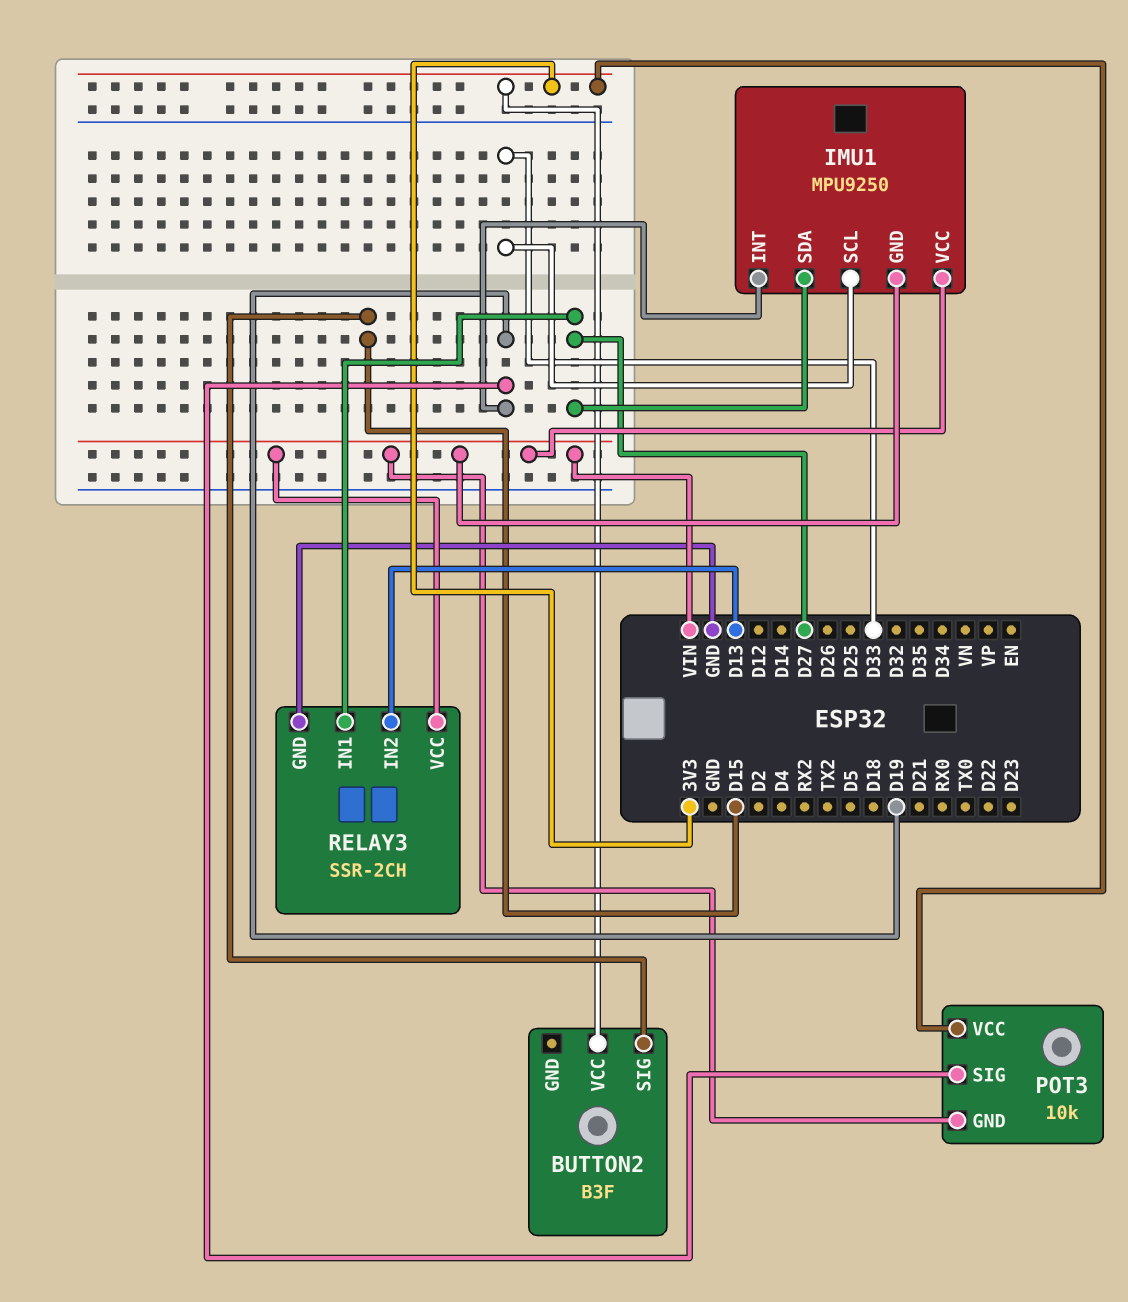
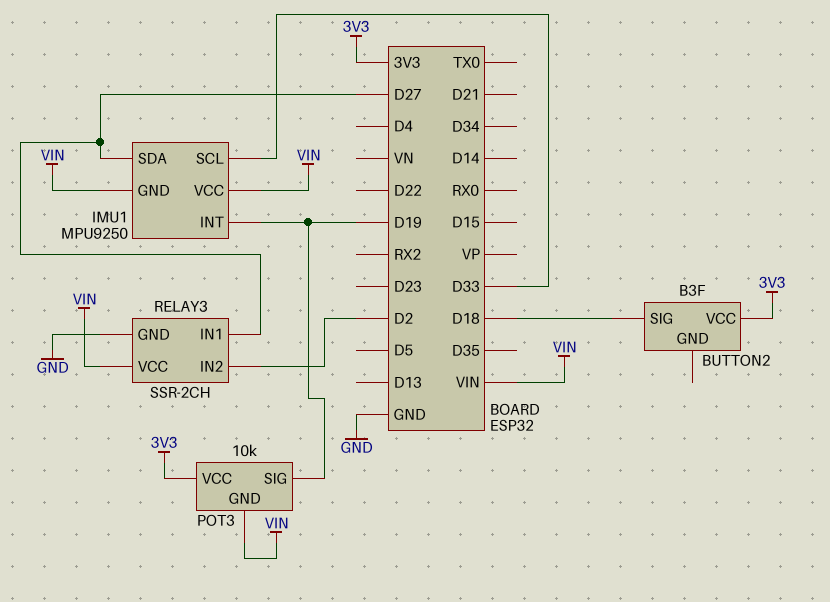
BUTTON2 pin SIG: D15 -> D18
RELAY3 pin IN2: D13 -> D2

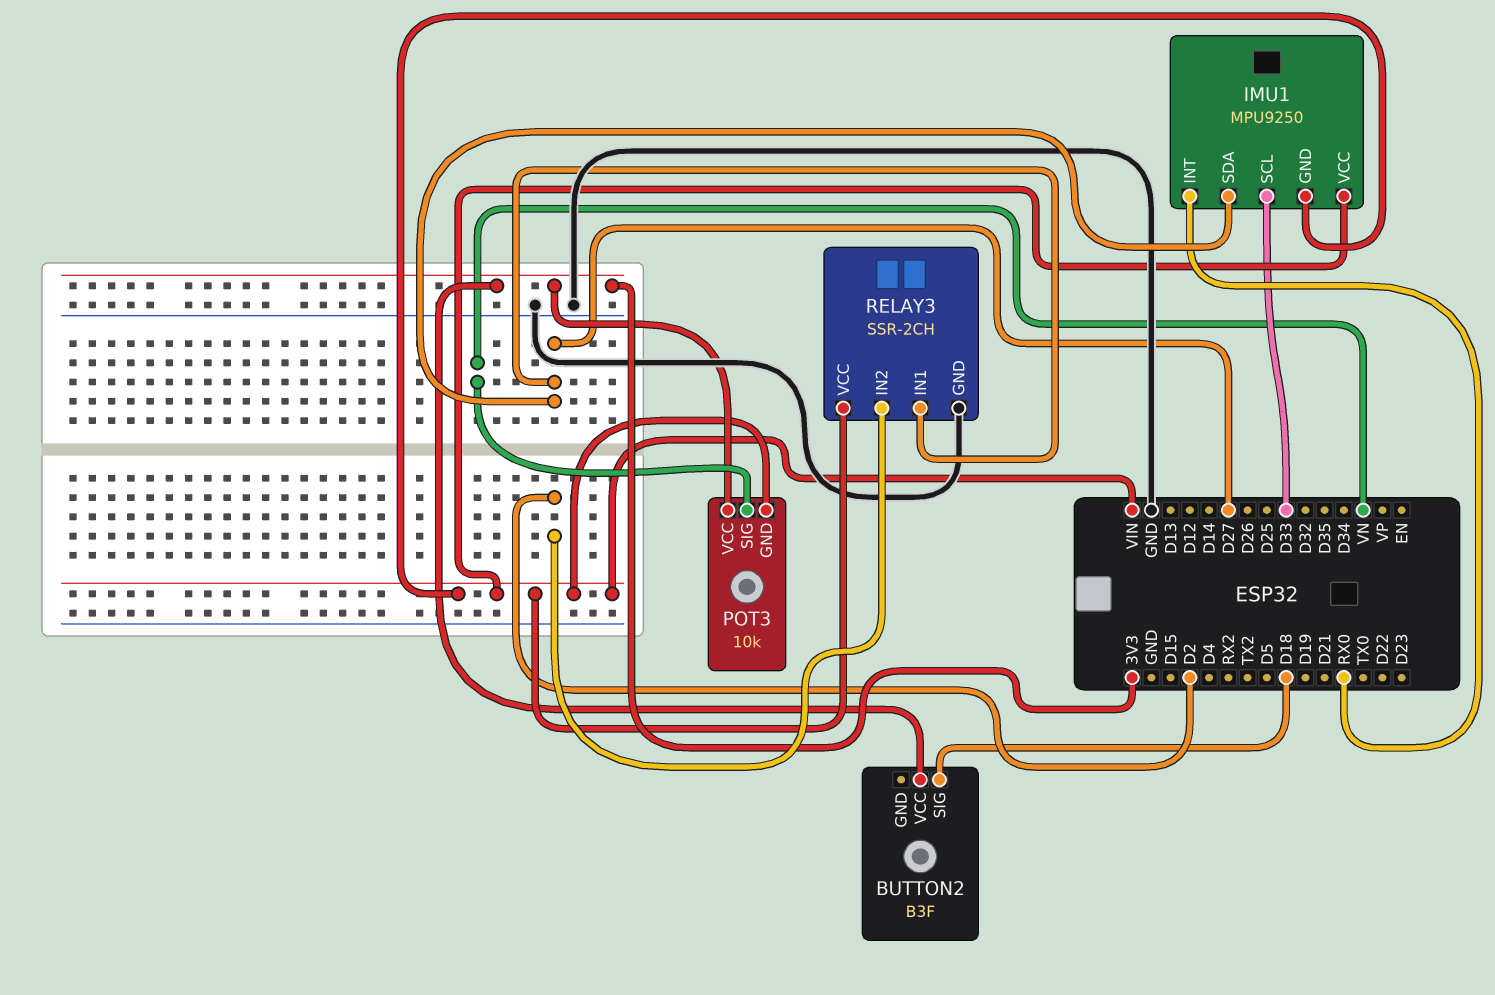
IMU1 pin INT: D19 -> RX0
POT3 pin SIG: D19 -> VN

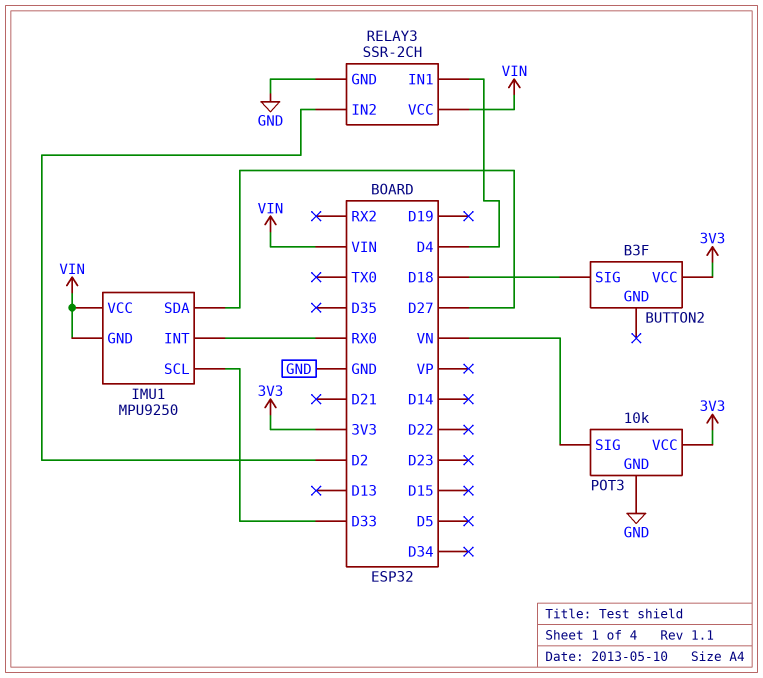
POT3 pin GND: VIN -> GND
RELAY3 pin IN1: D27 -> D4

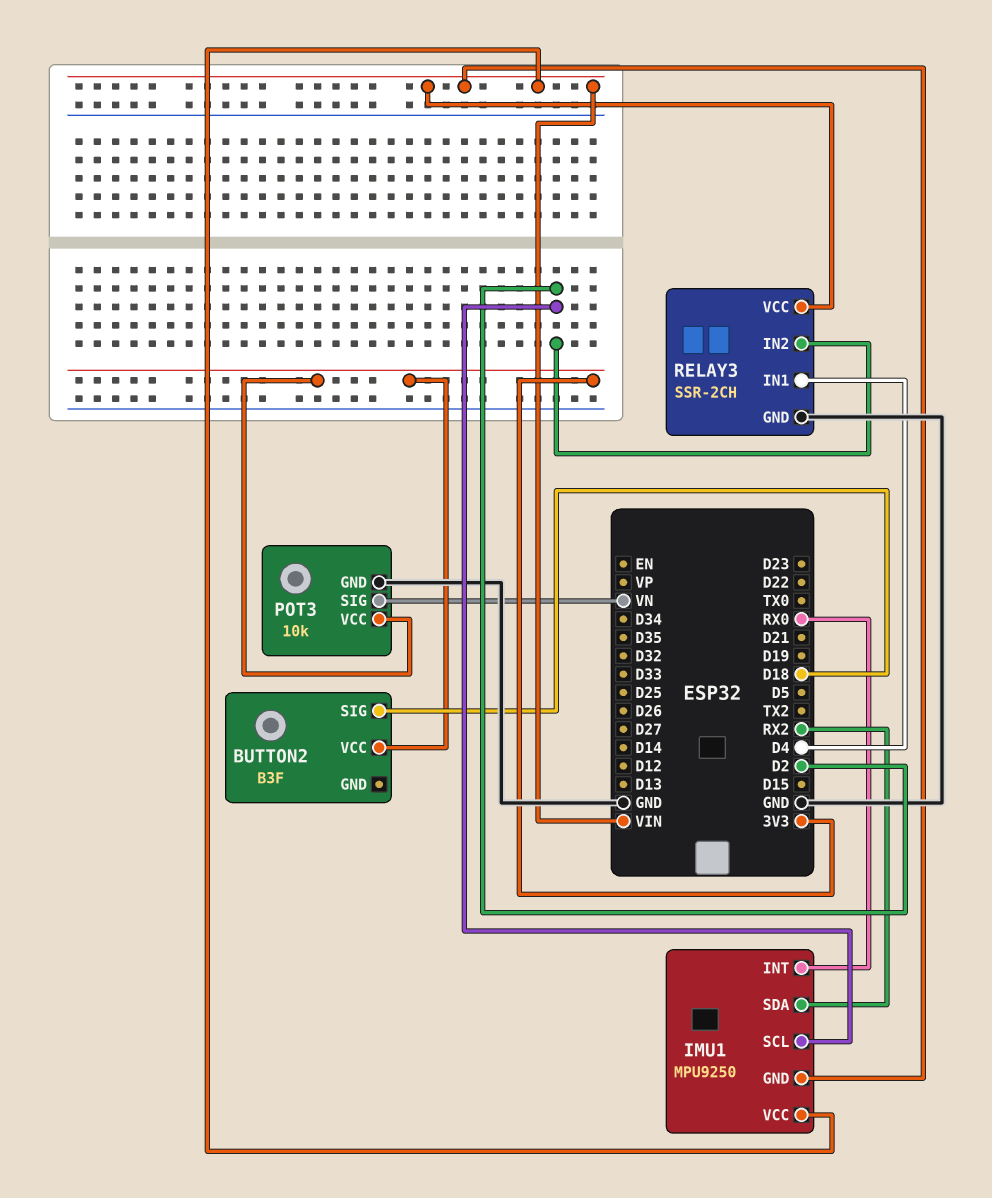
IMU1 pin SCL: D33 -> D2
IMU1 pin SDA: D27 -> RX2

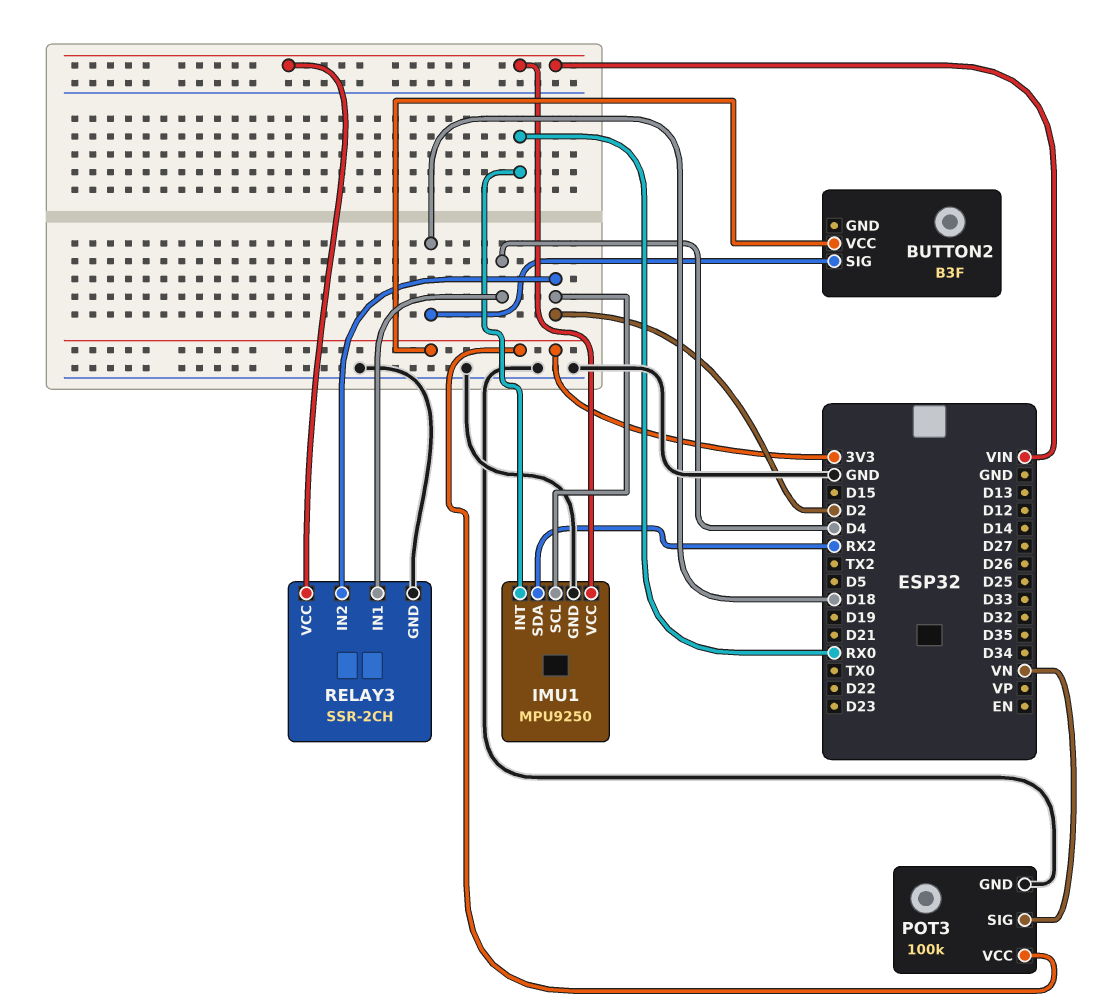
IMU1 pin GND: VIN -> GND
POT3: 10k -> 100k

